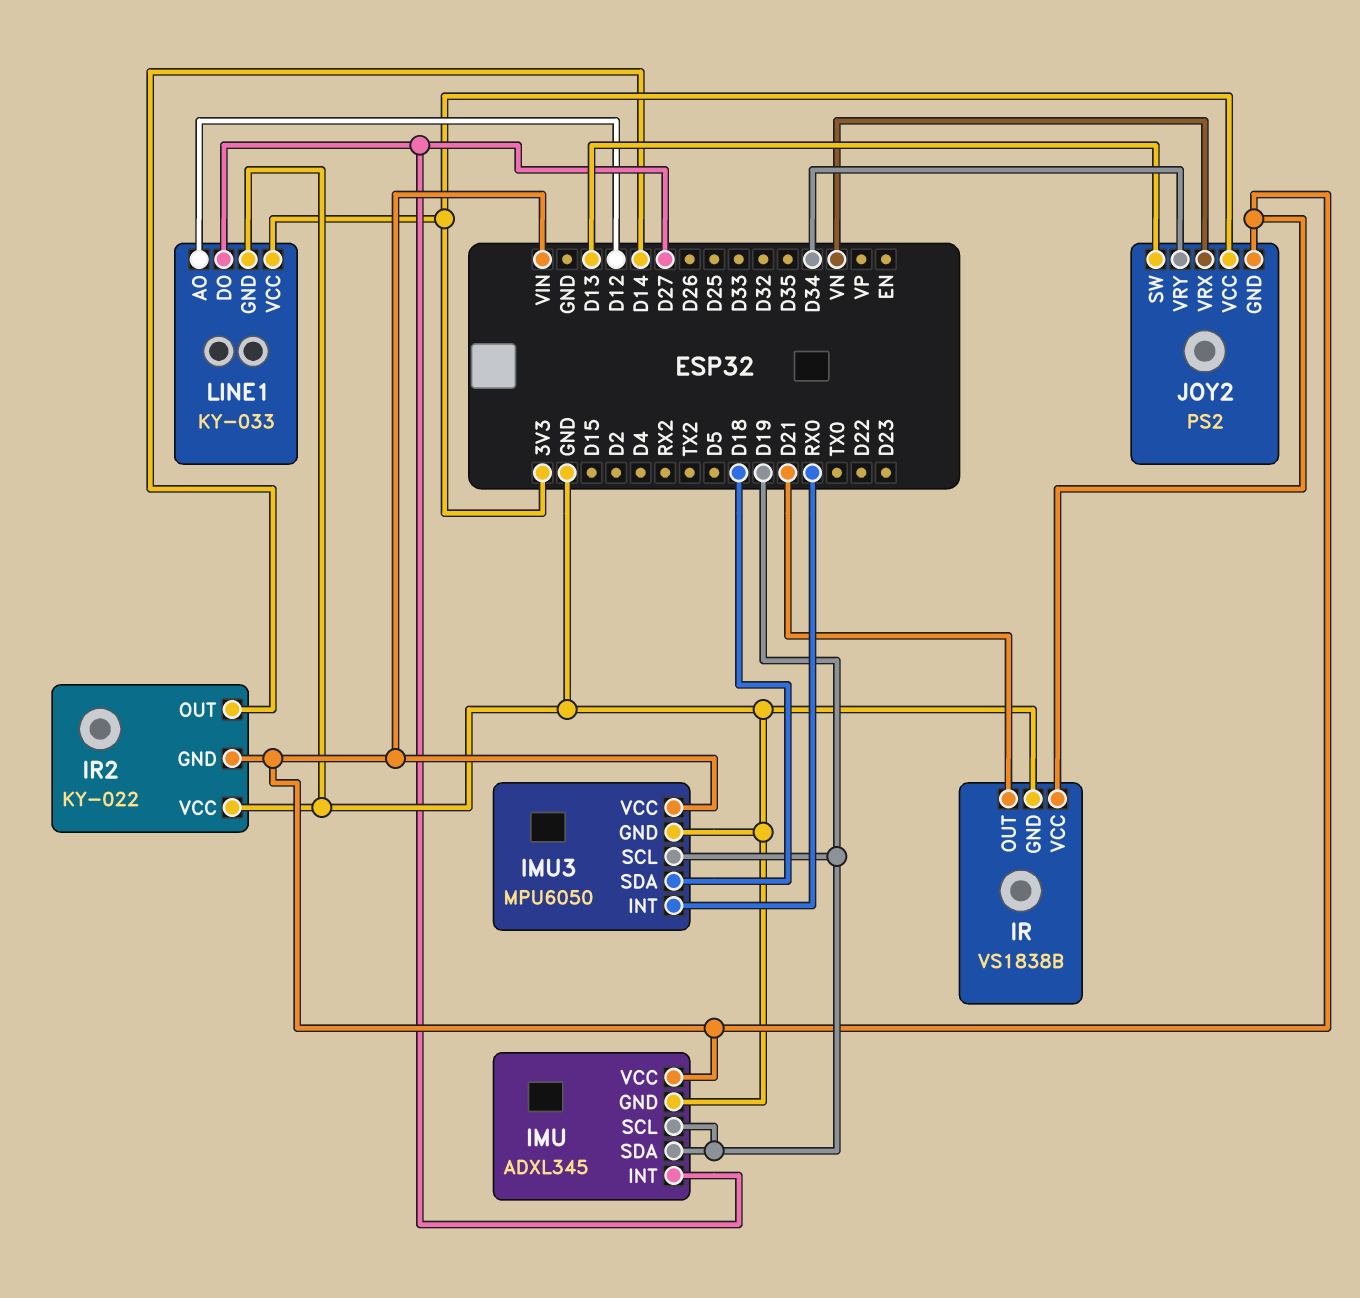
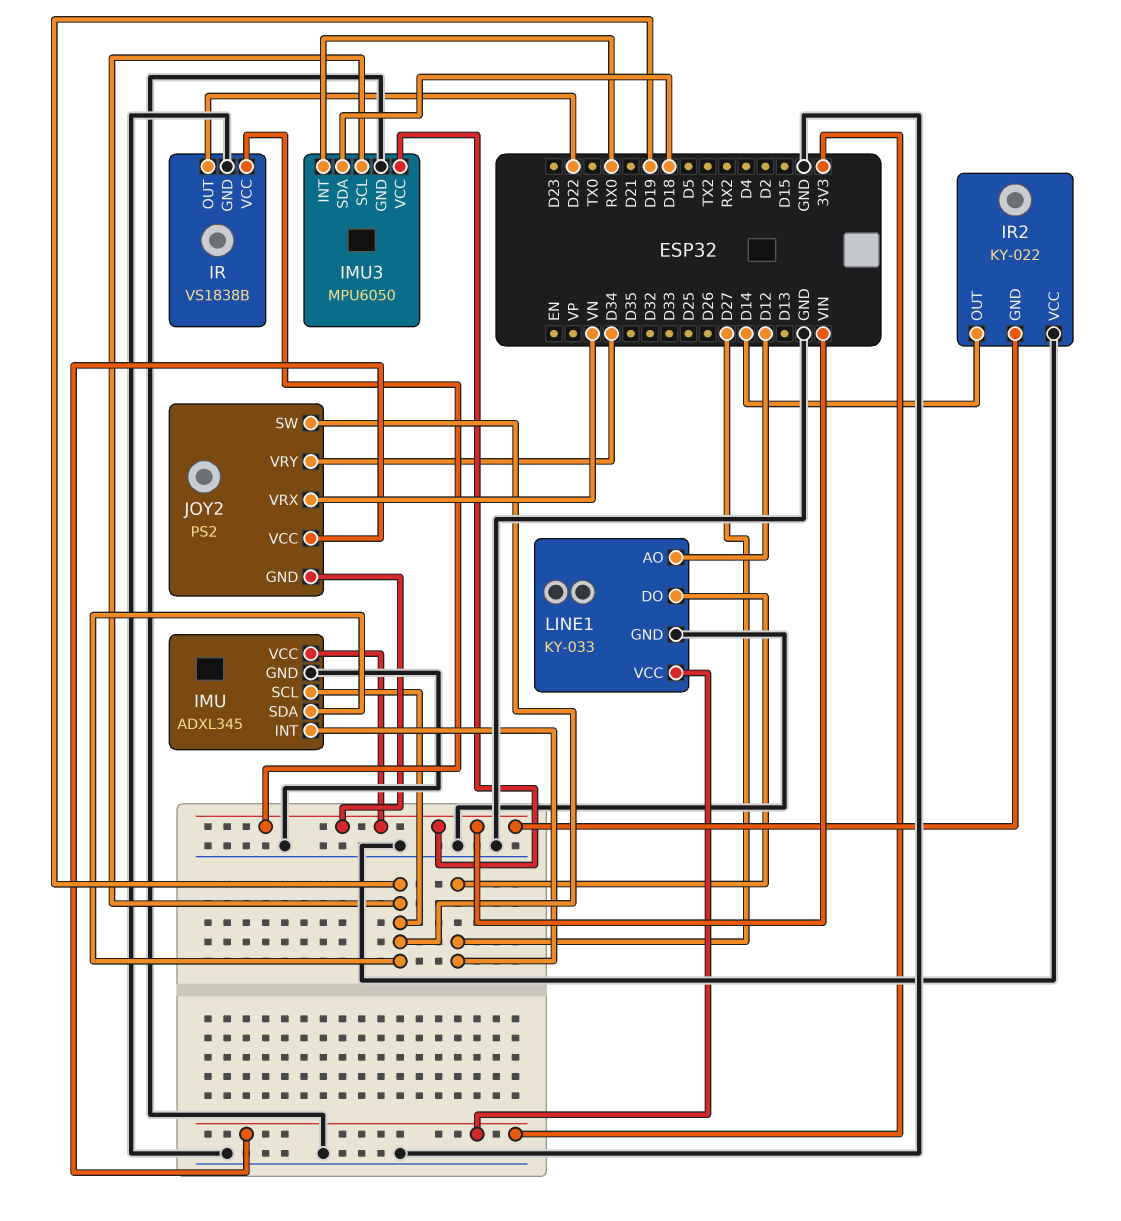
IR pin OUT: D21 -> D22
JOY2 pin SW: D13 -> D19

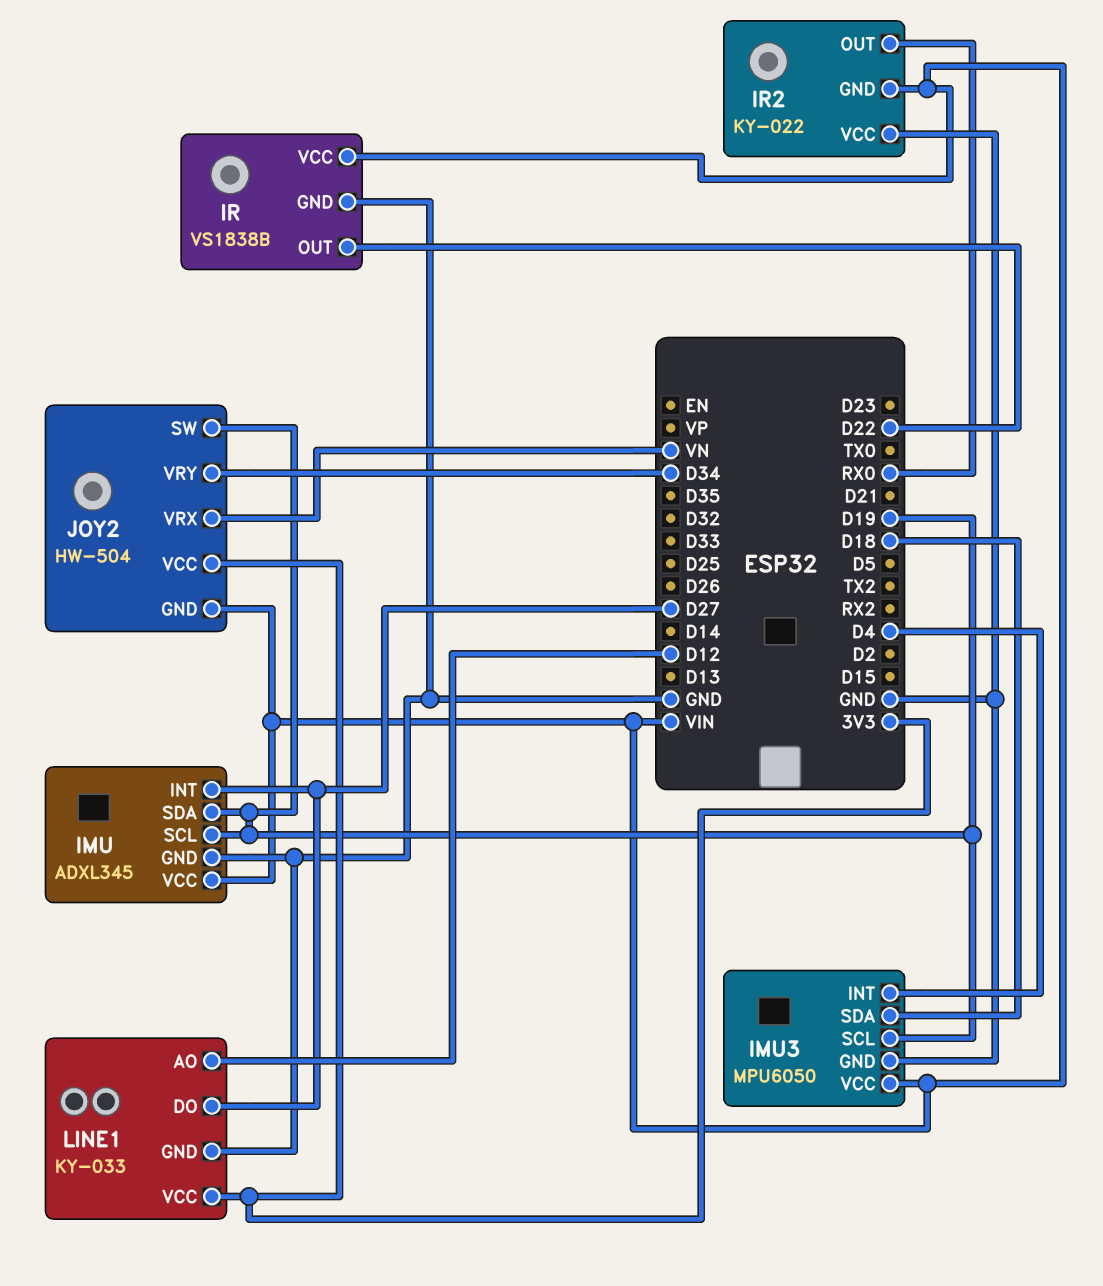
IMU3 pin INT: RX0 -> D4
IR2 pin OUT: D14 -> RX0
JOY2: PS2 -> HW-504

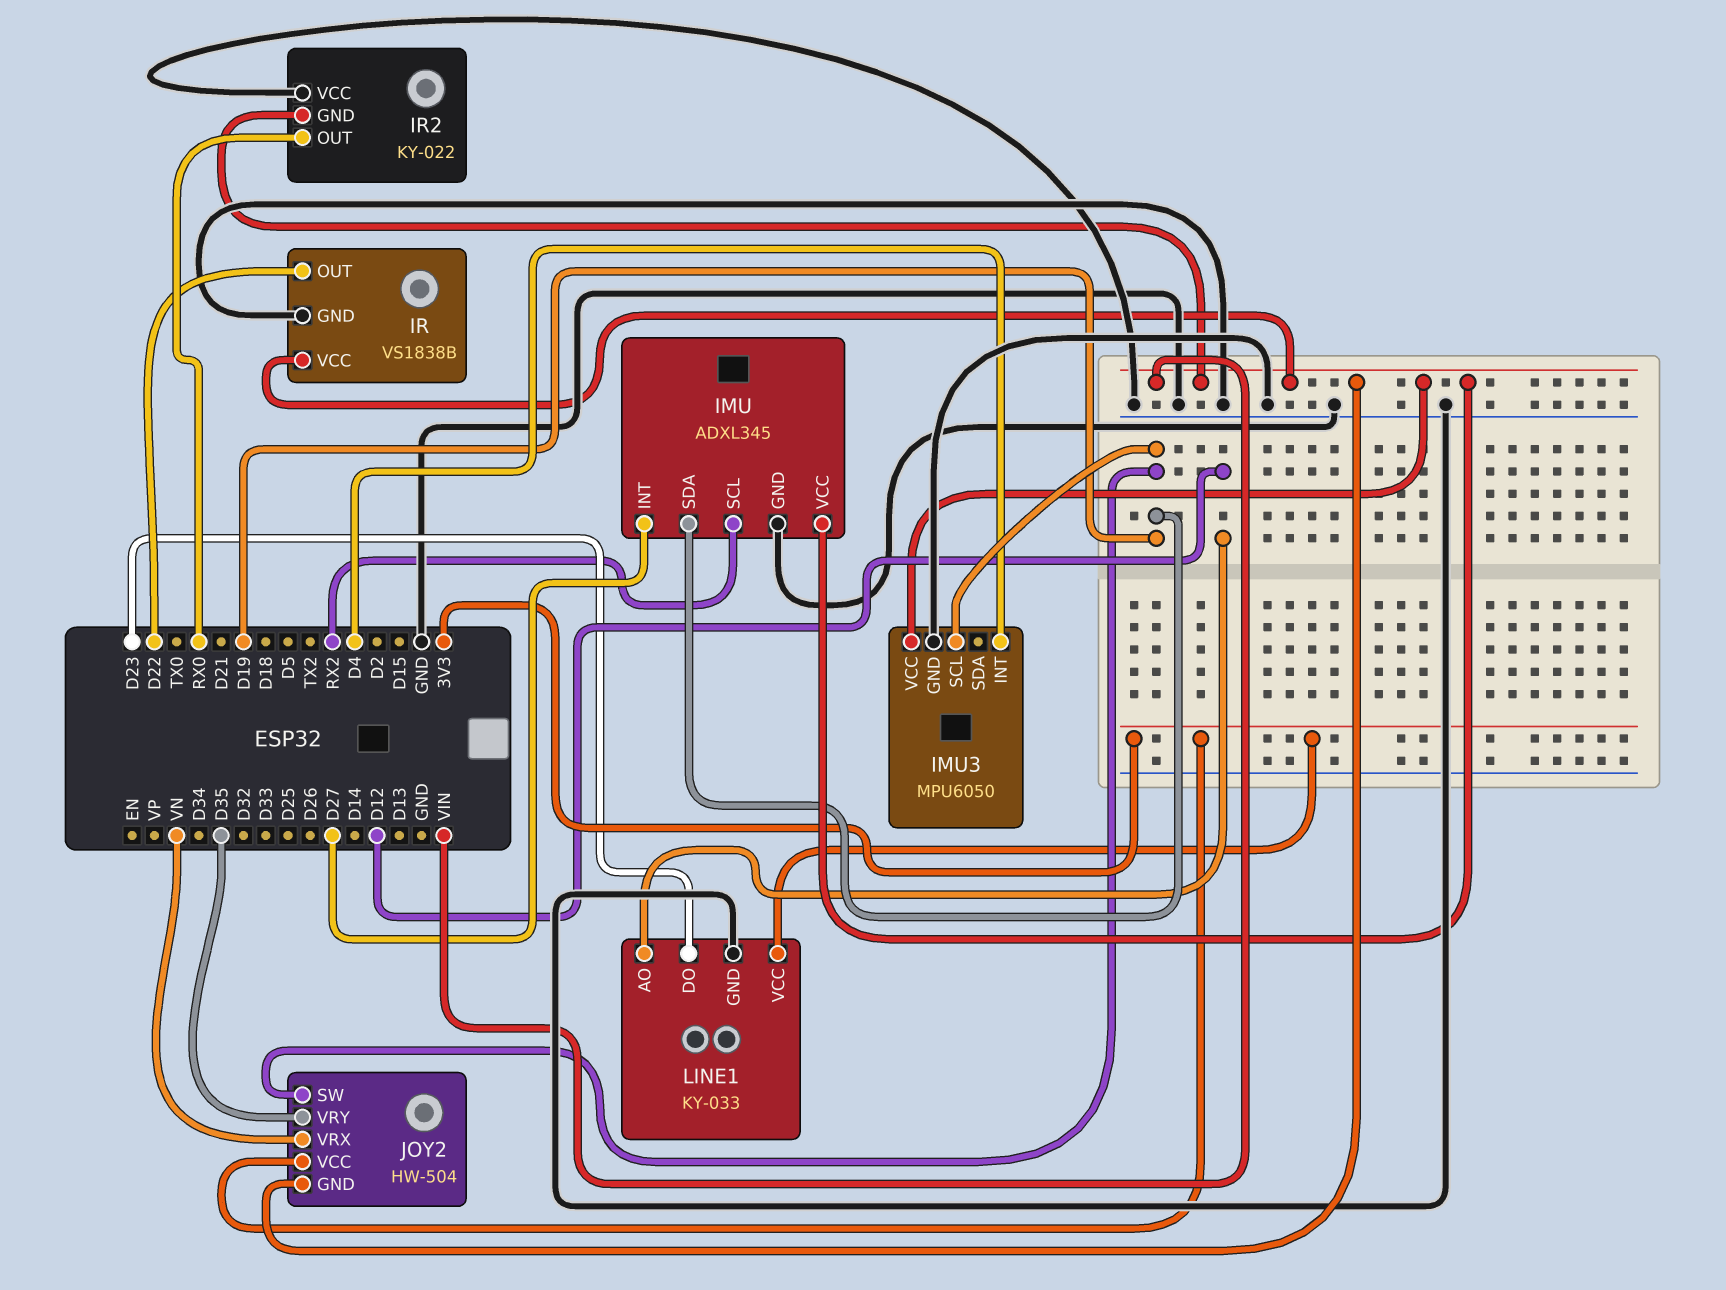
IMU pin SCL: D19 -> RX2
IMU3 pin SDA: D18 -> none
JOY2 pin VRY: D34 -> D35
LINE1 pin DO: D27 -> D23

